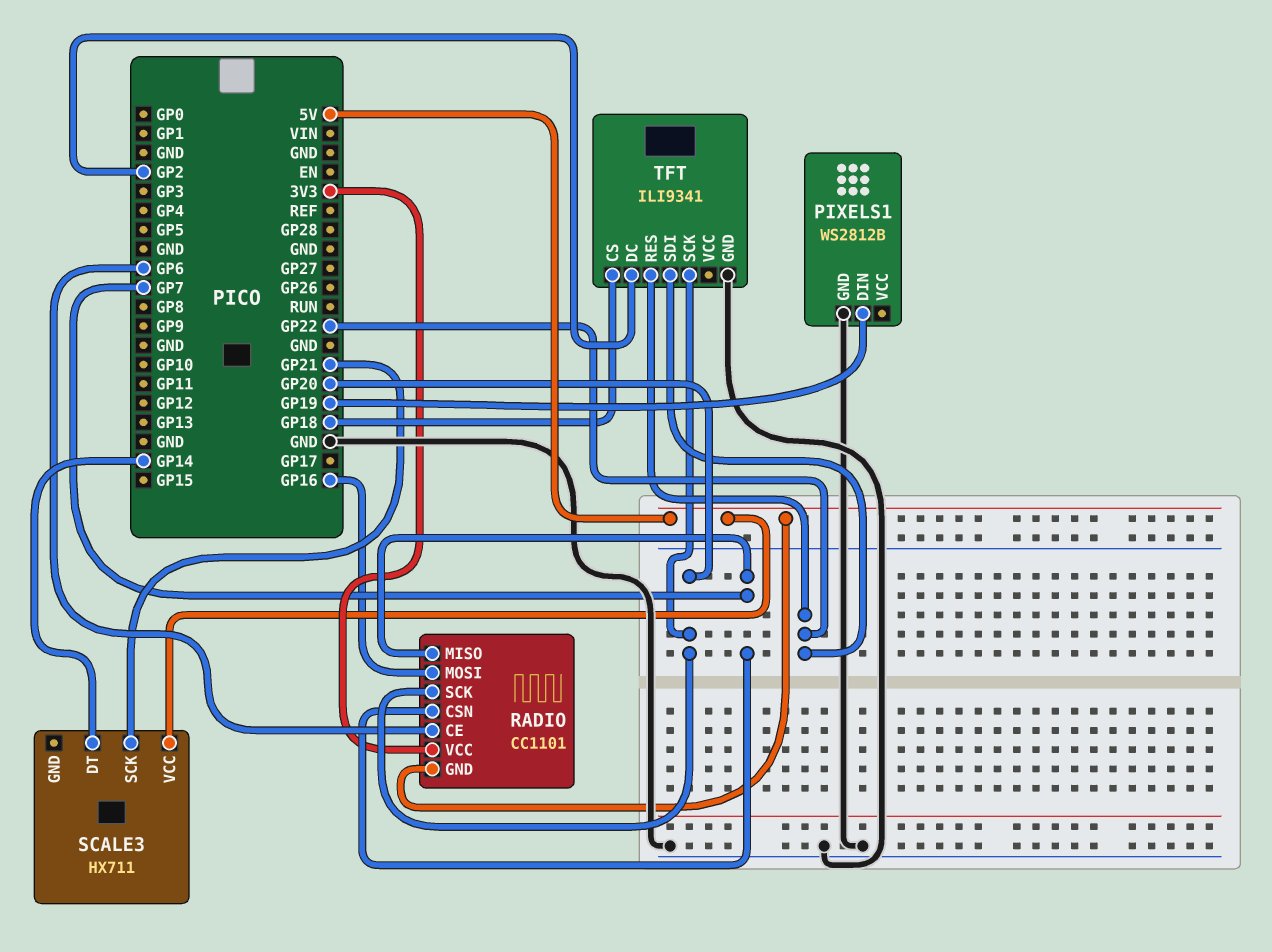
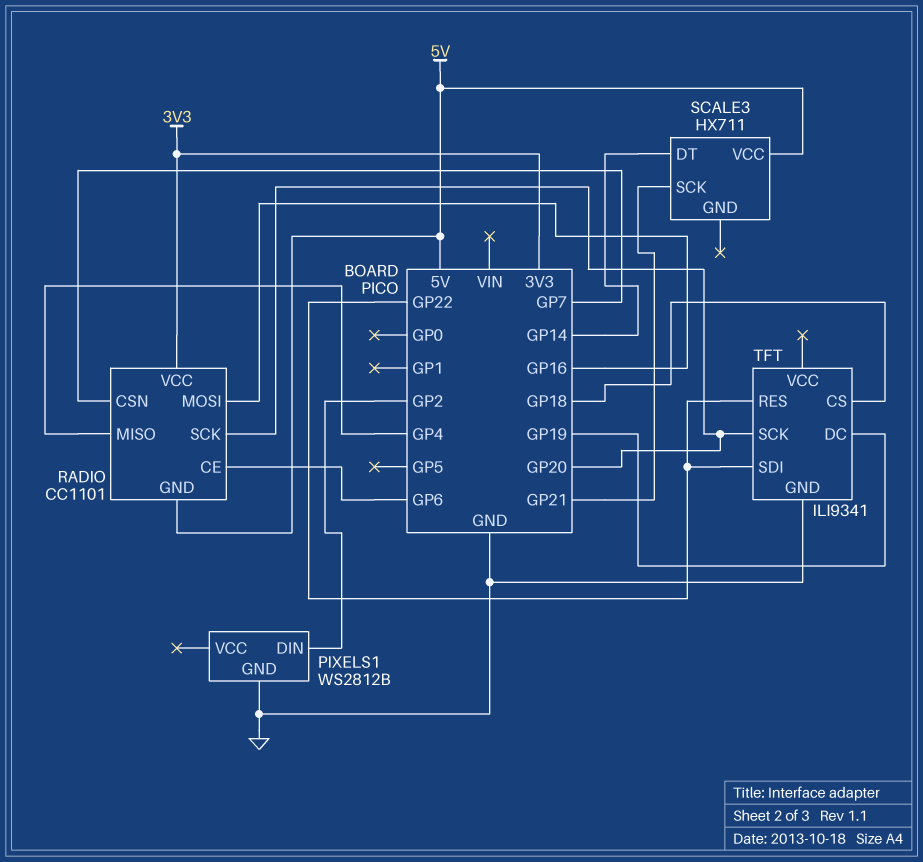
PIXELS1 pin DIN: GP19 -> GP2
RADIO pin MISO: GP7 -> GP4
TFT pin DC: GP2 -> GP19

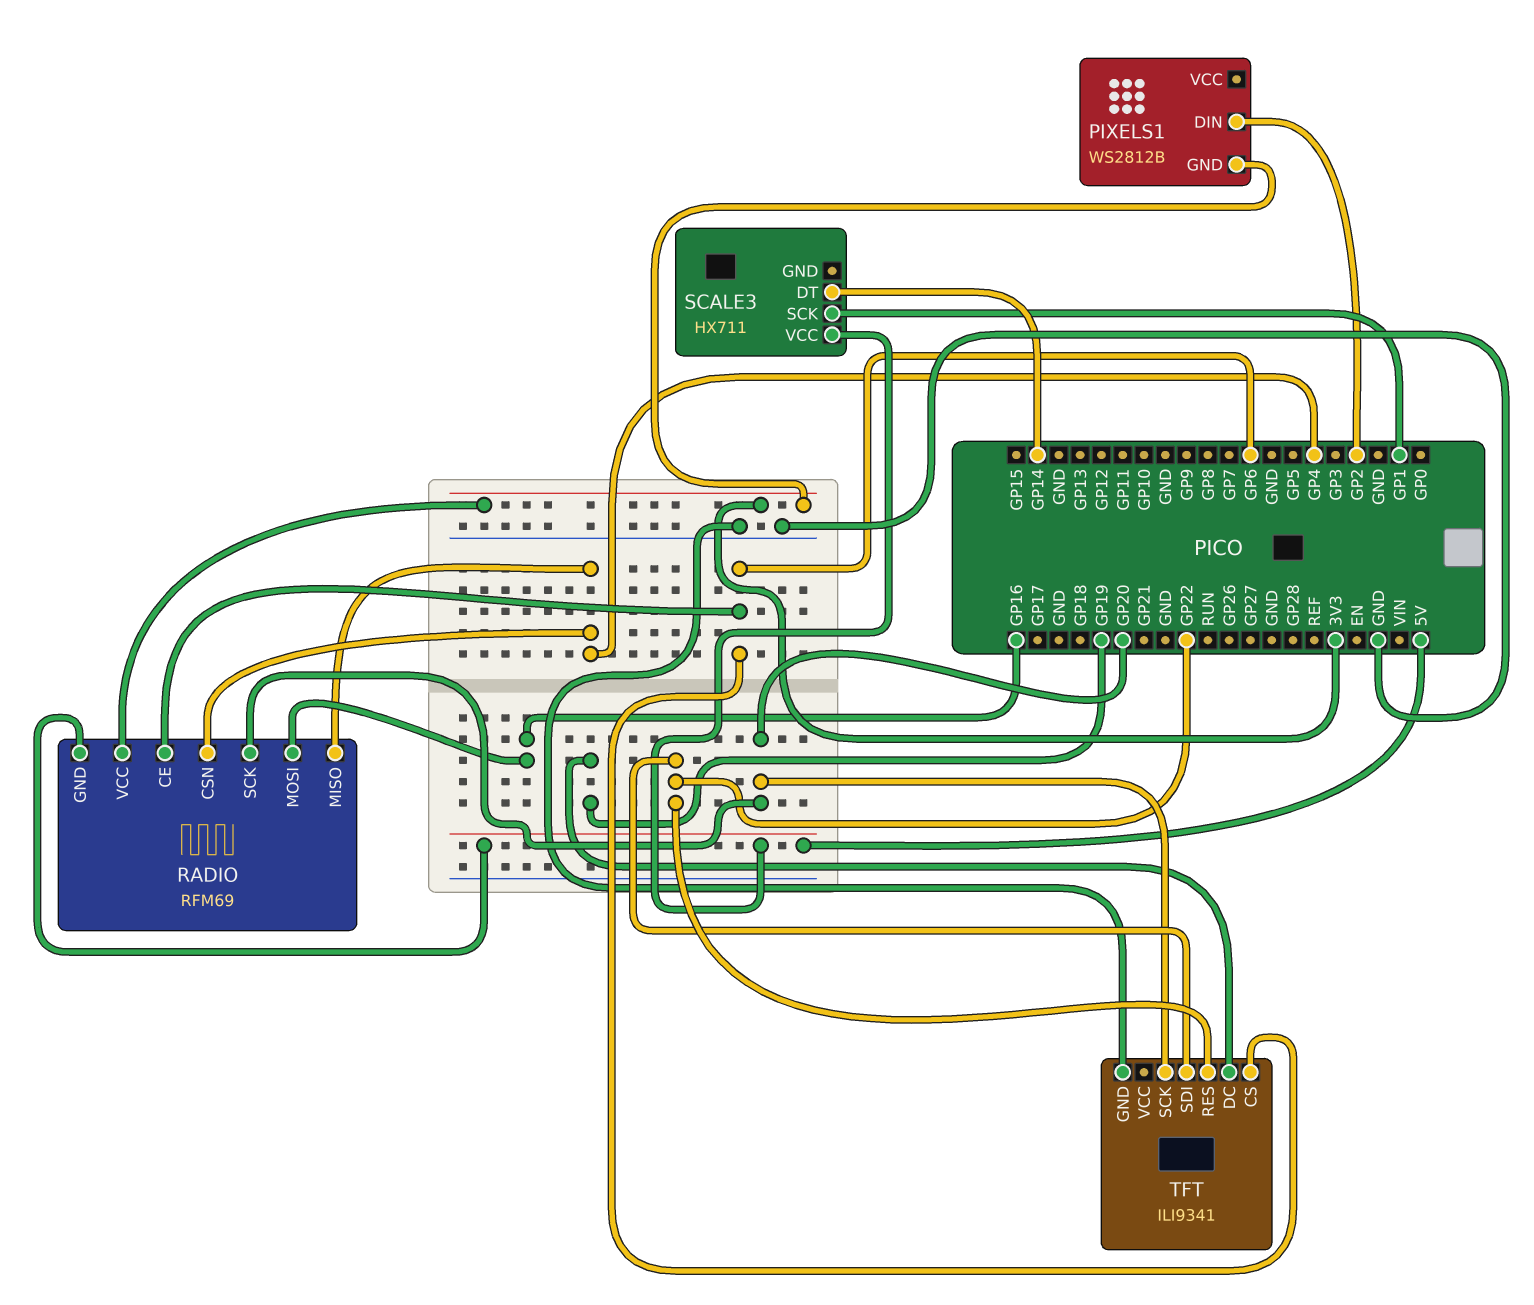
PIXELS1 pin GND: GND -> 3V3
RADIO: CC1101 -> RFM69
RADIO pin CSN: GP7 -> GP4
SCALE3 pin SCK: GP21 -> GP1
TFT pin CS: GP18 -> GP6

